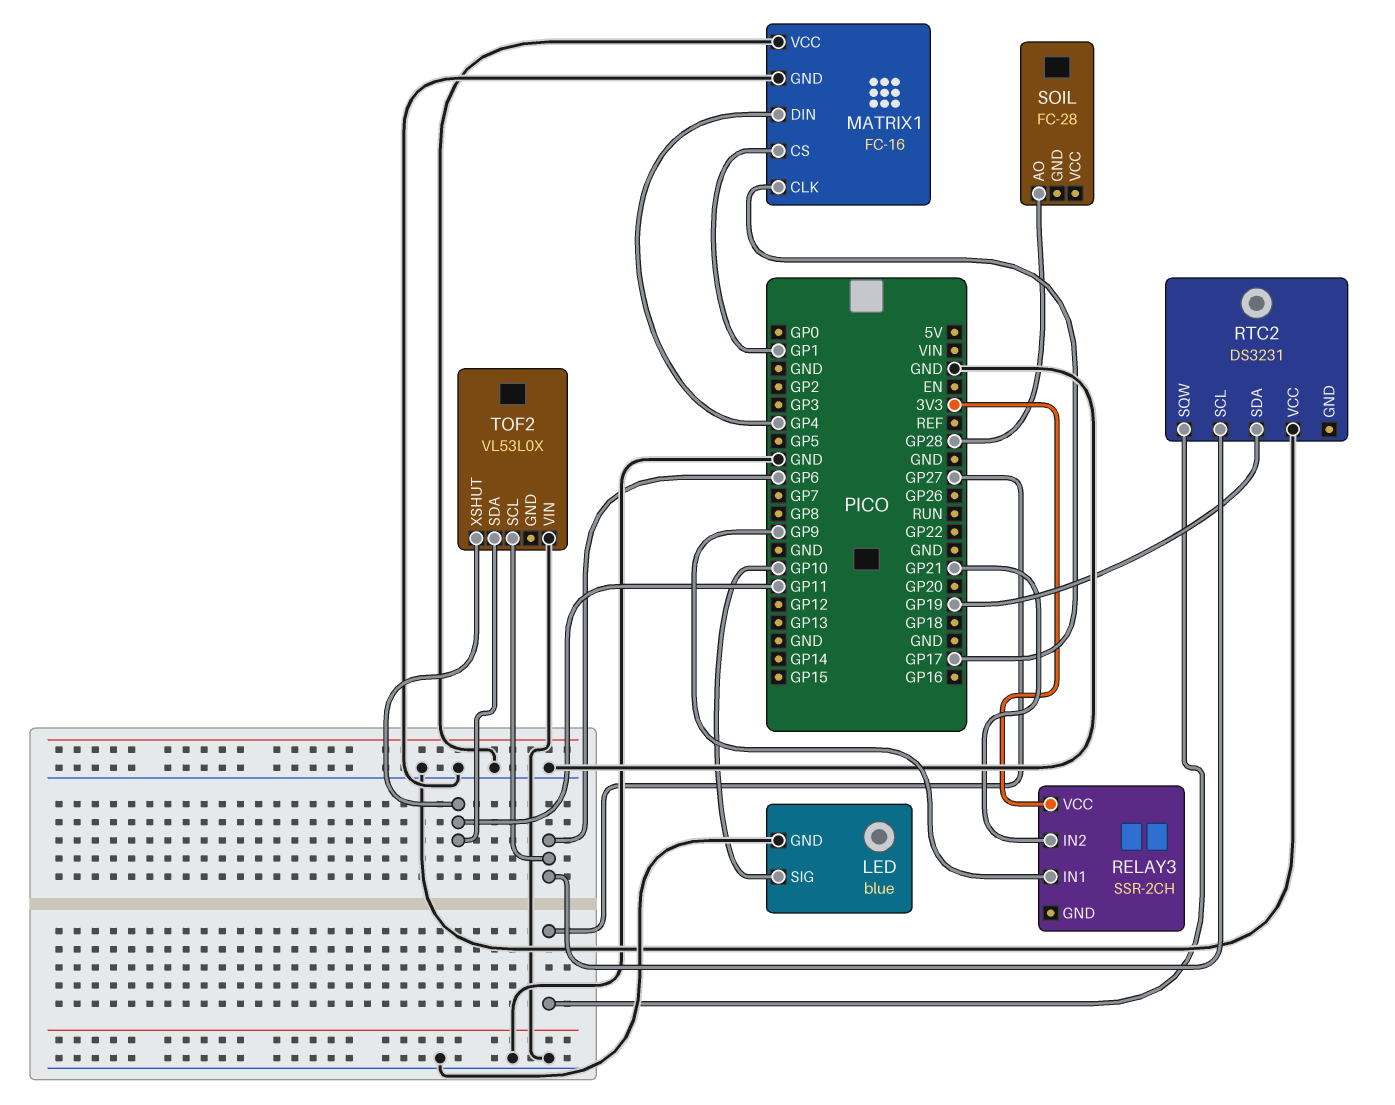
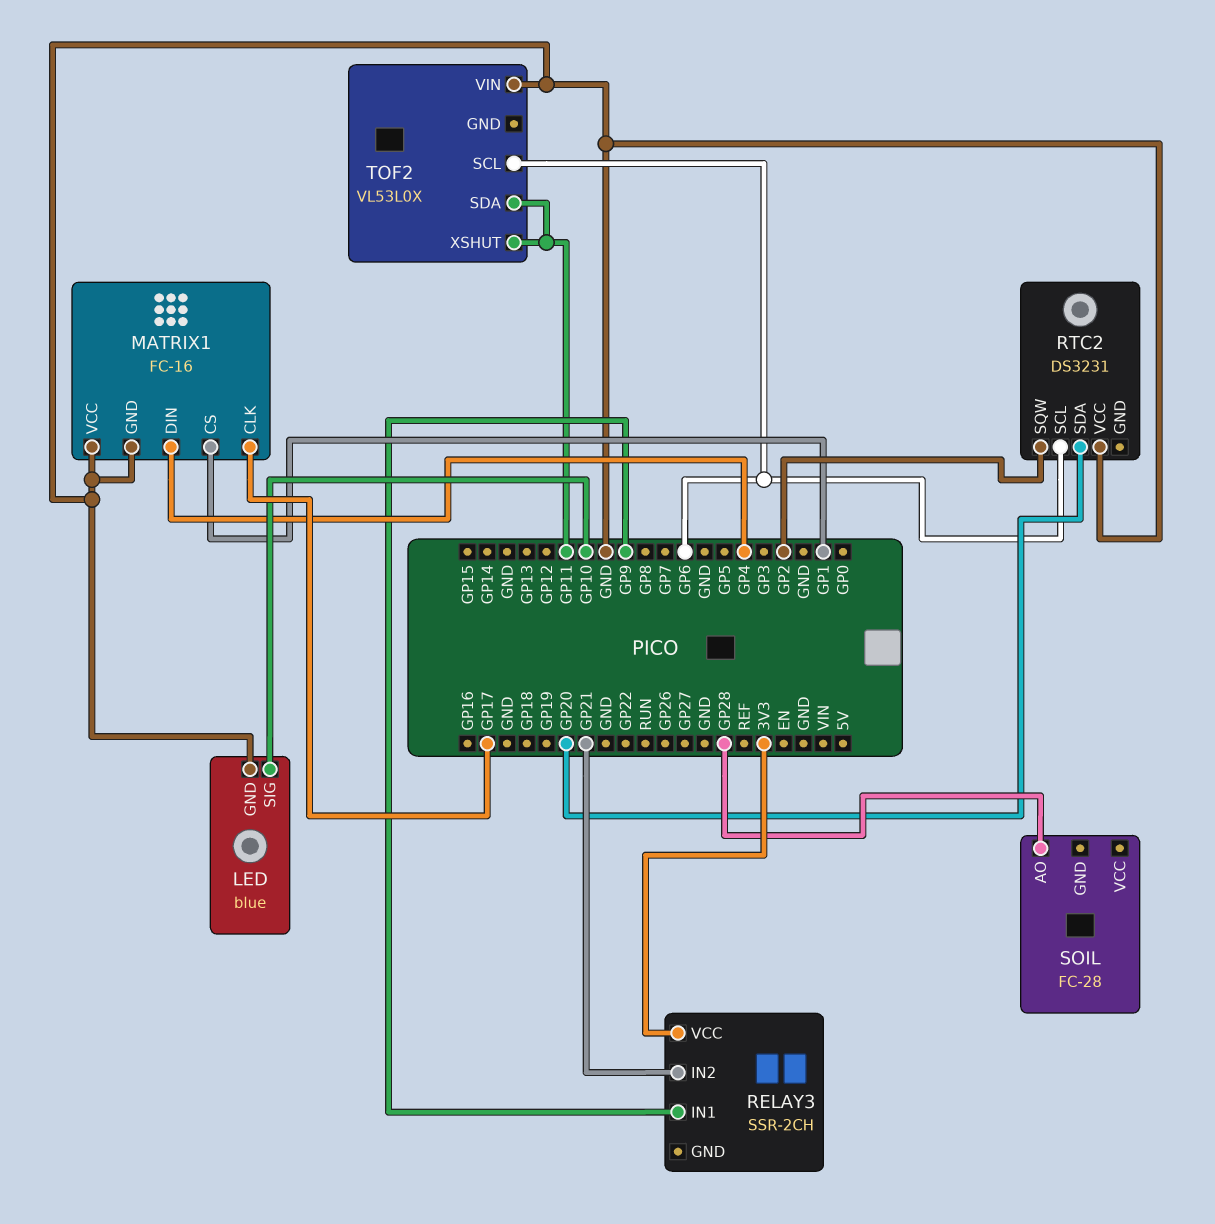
RTC2 pin SDA: GP19 -> GP20
RTC2 pin SQW: GP27 -> GP2

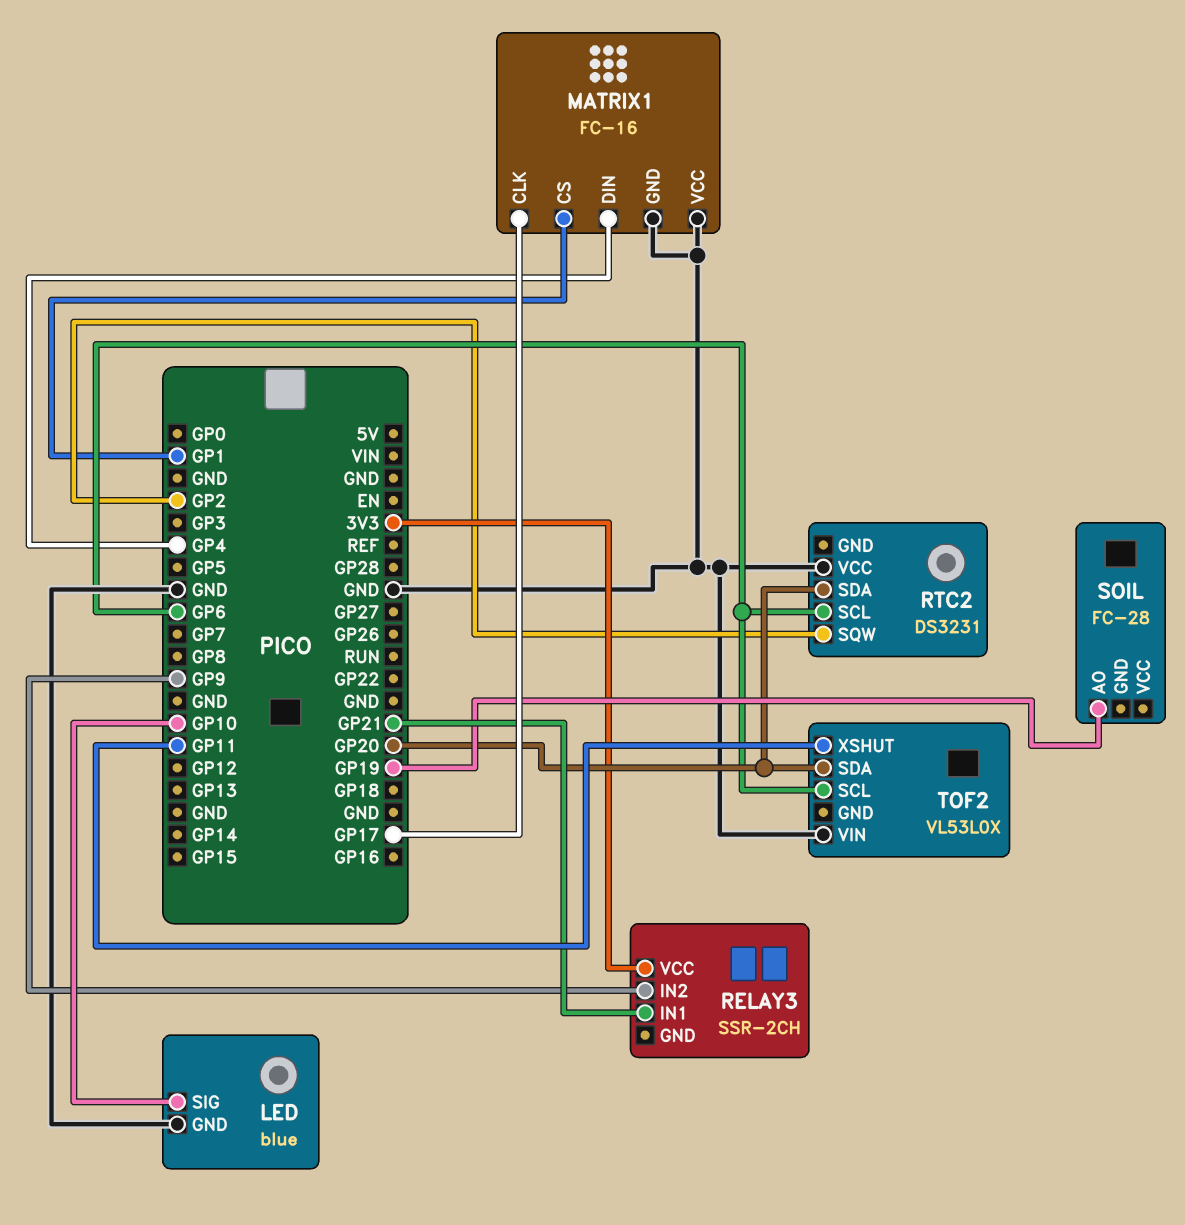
RELAY3 pin IN1: GP9 -> GP21
RELAY3 pin IN2: GP21 -> GP9
SOIL pin AO: GP28 -> GP19
TOF2 pin SDA: GP11 -> GP20

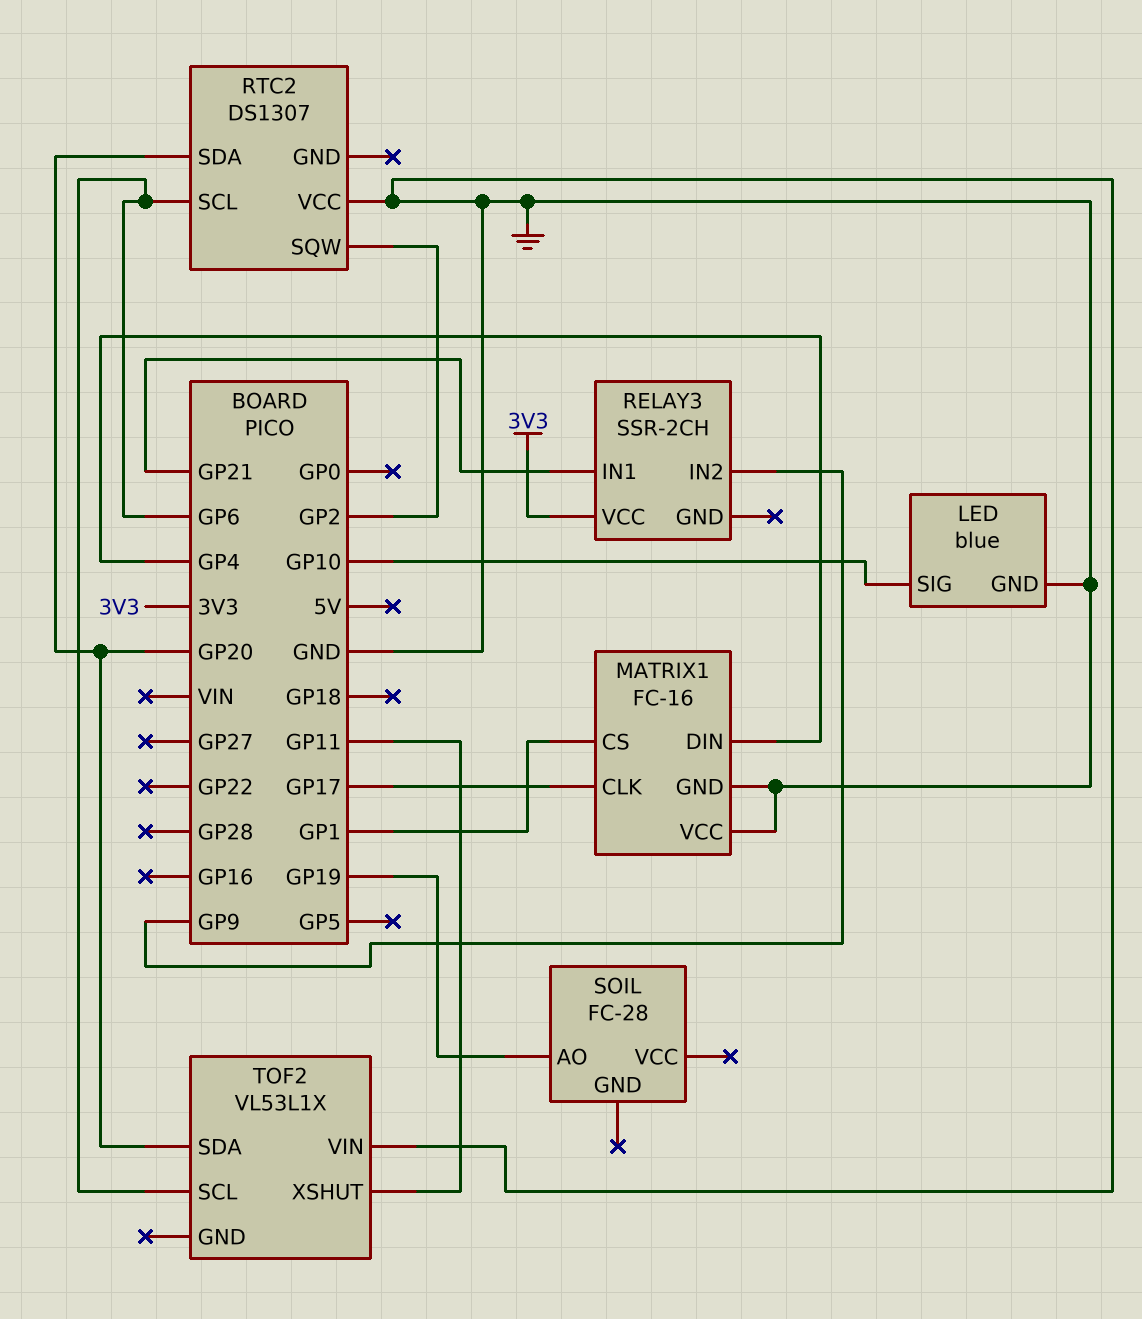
RTC2: DS3231 -> DS1307
TOF2: VL53L0X -> VL53L1X

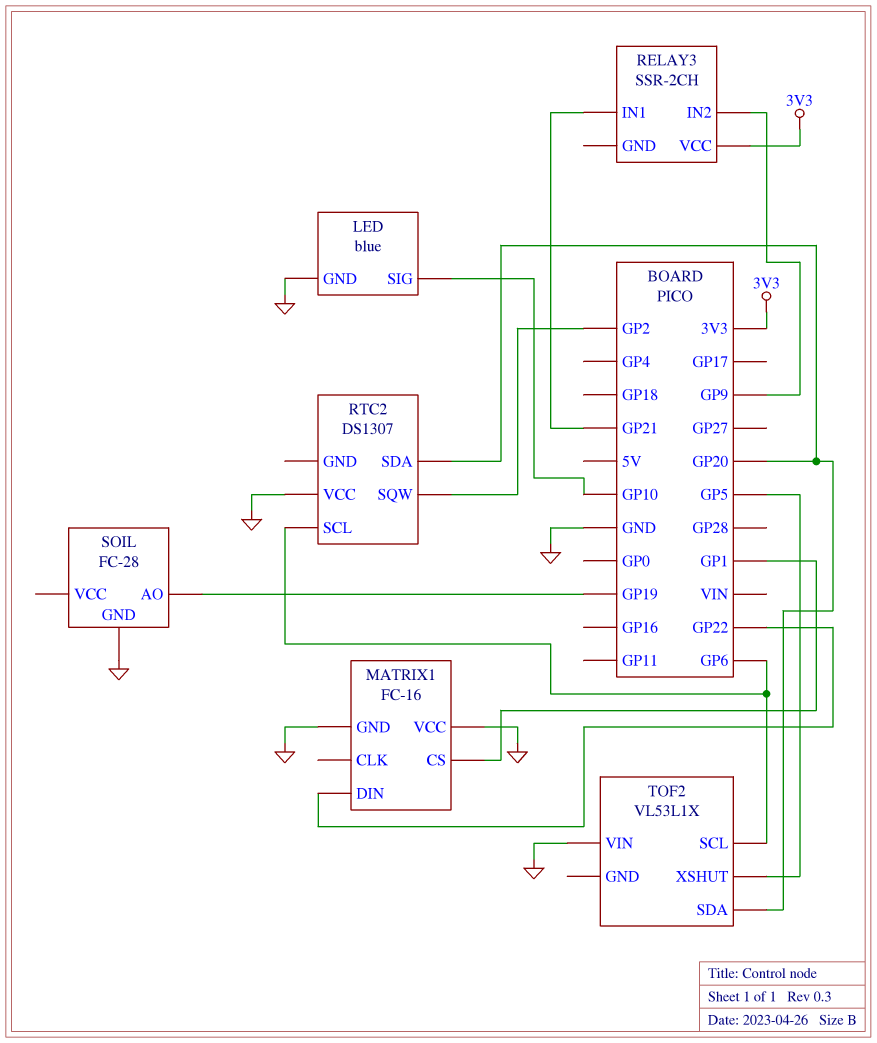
MATRIX1 pin CLK: GP17 -> none
MATRIX1 pin DIN: GP4 -> GP22
SOIL pin GND: none -> GND
TOF2 pin XSHUT: GP11 -> GP5

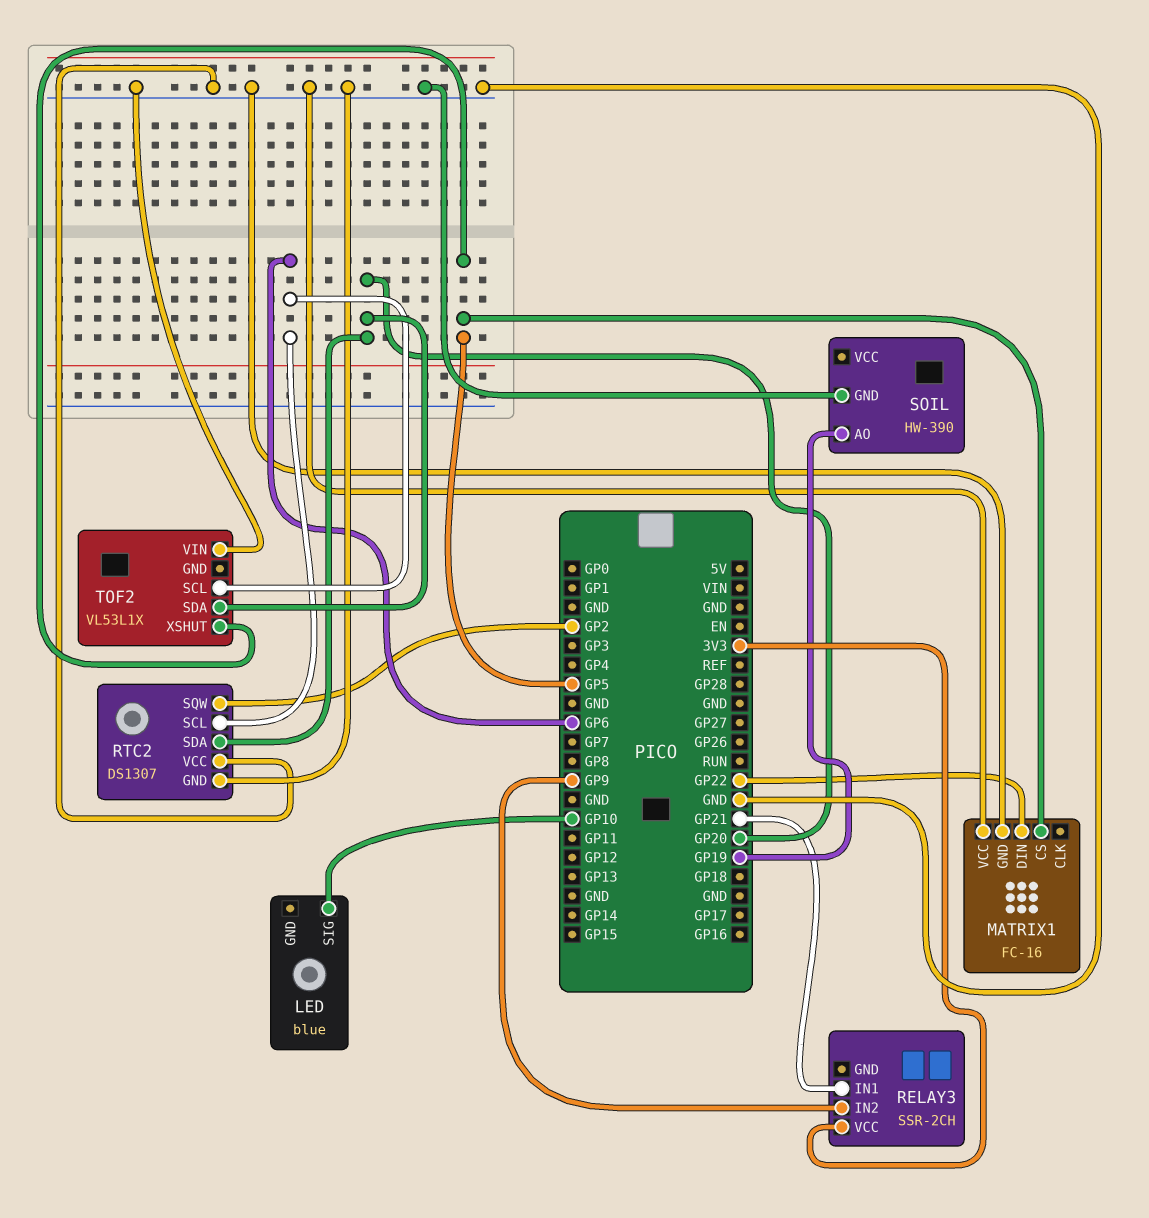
LED pin GND: GND -> none
MATRIX1 pin CS: GP1 -> GP5
RTC2 pin GND: none -> GND
SOIL: FC-28 -> HW-390

